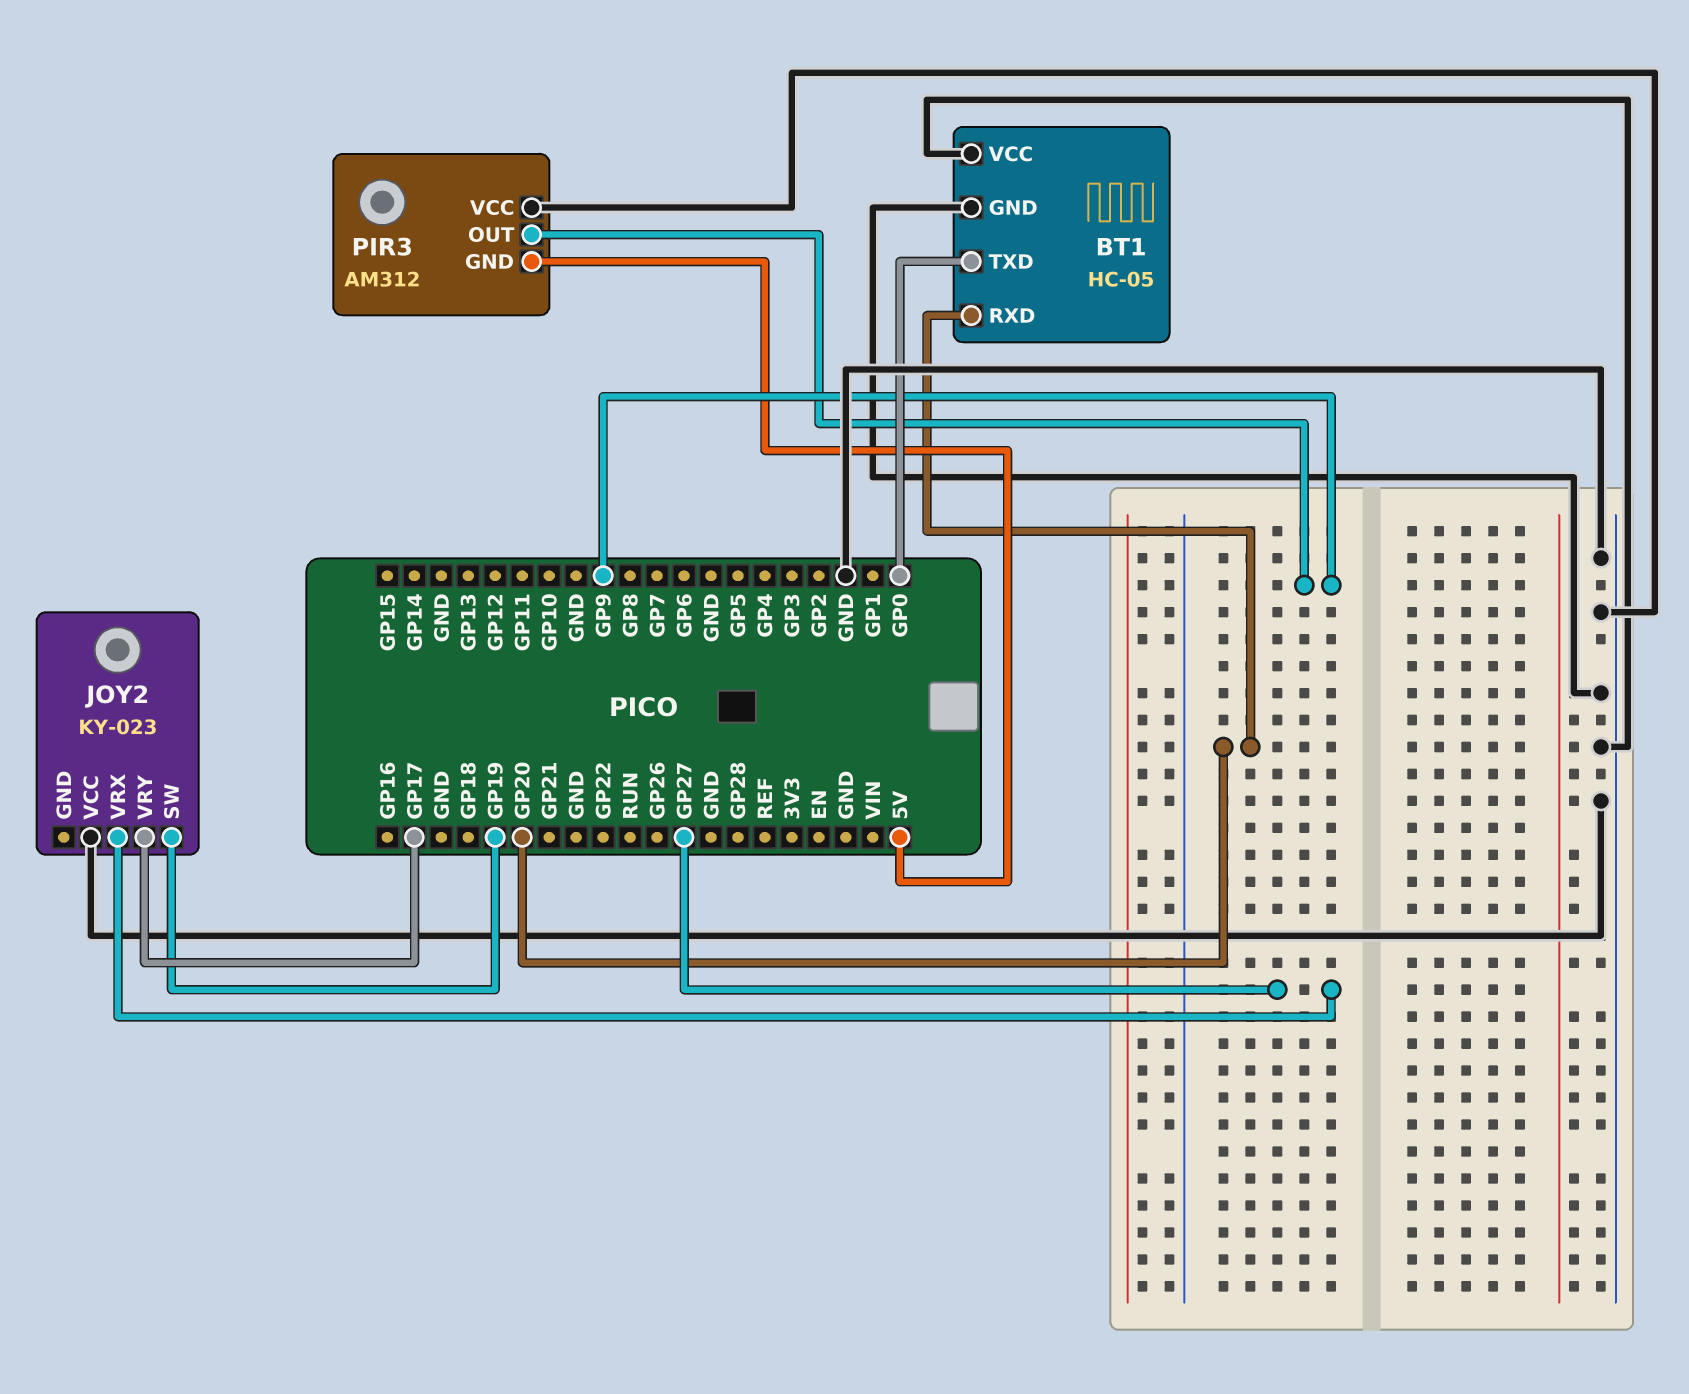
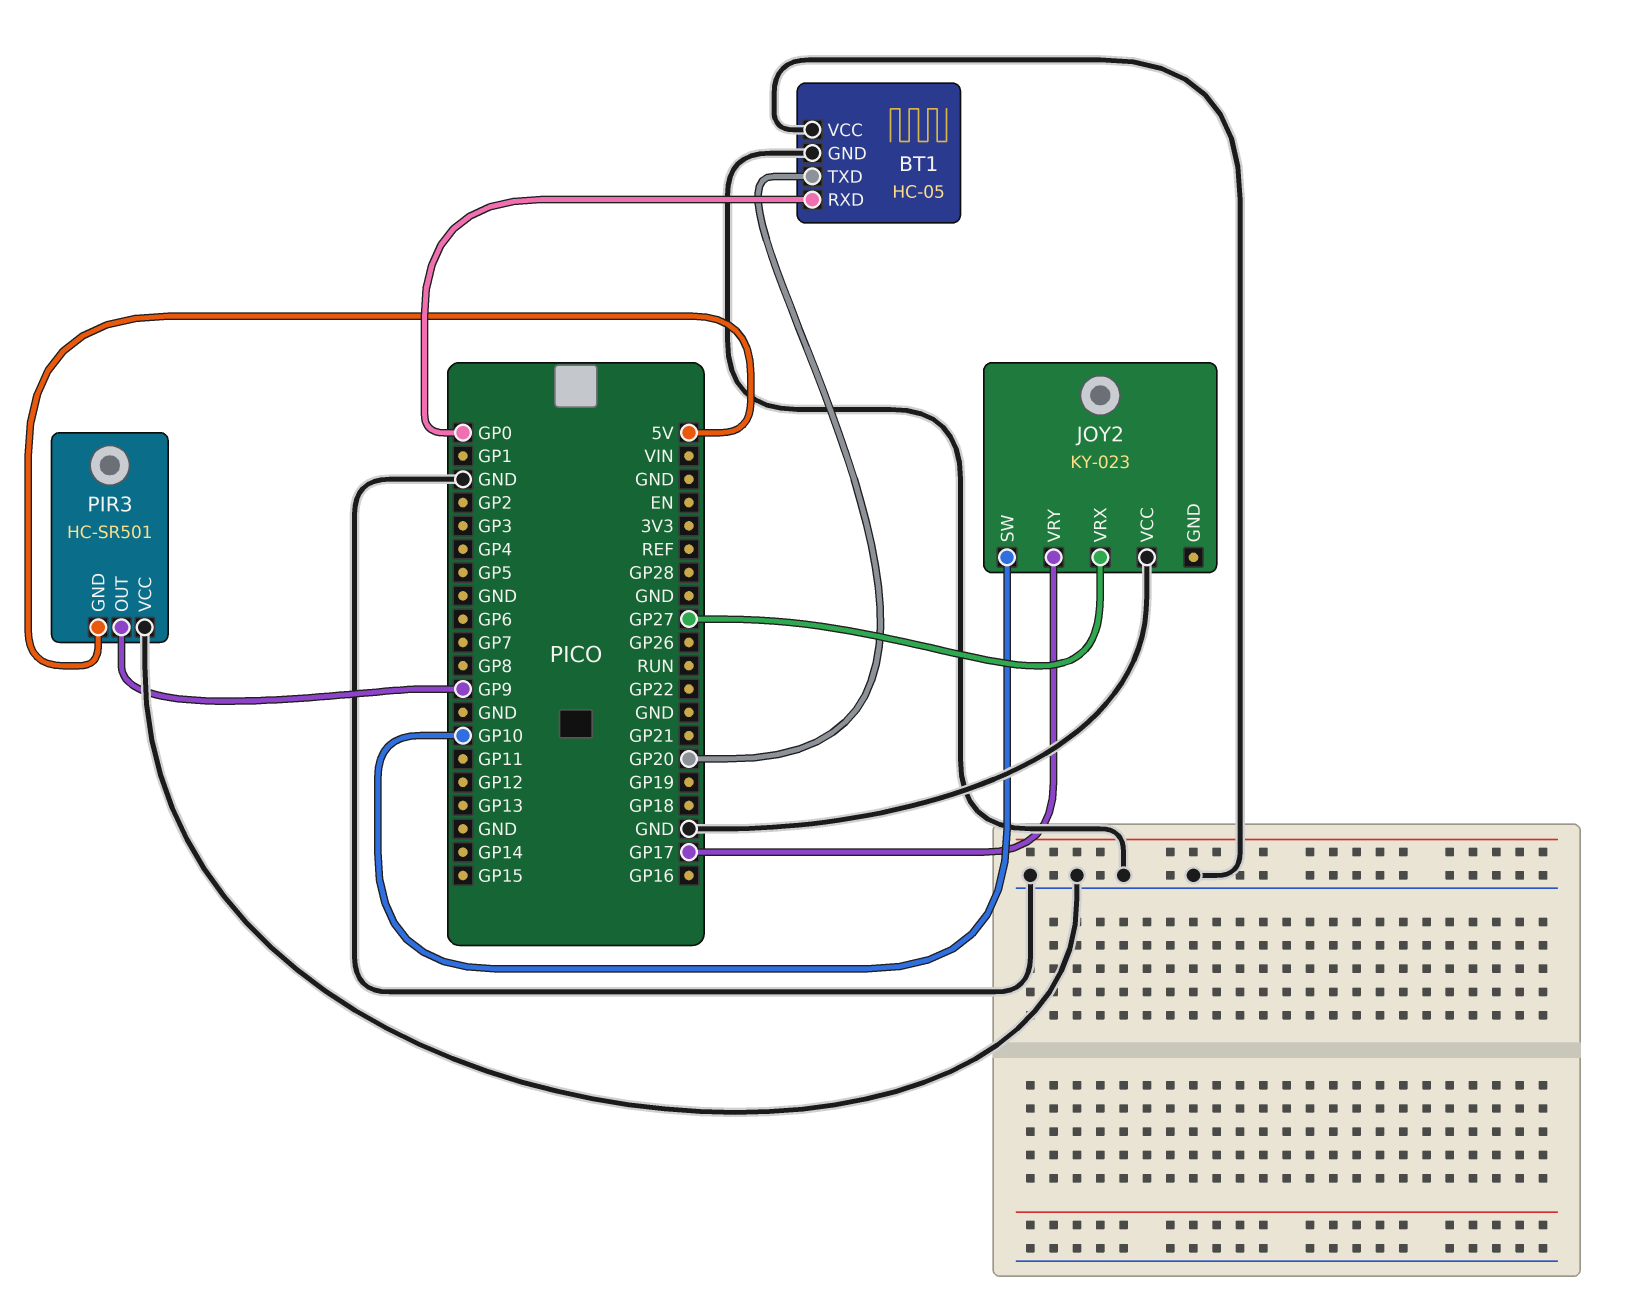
BT1 pin RXD: GP20 -> GP0
BT1 pin TXD: GP0 -> GP20
JOY2 pin SW: GP19 -> GP10
PIR3: AM312 -> HC-SR501

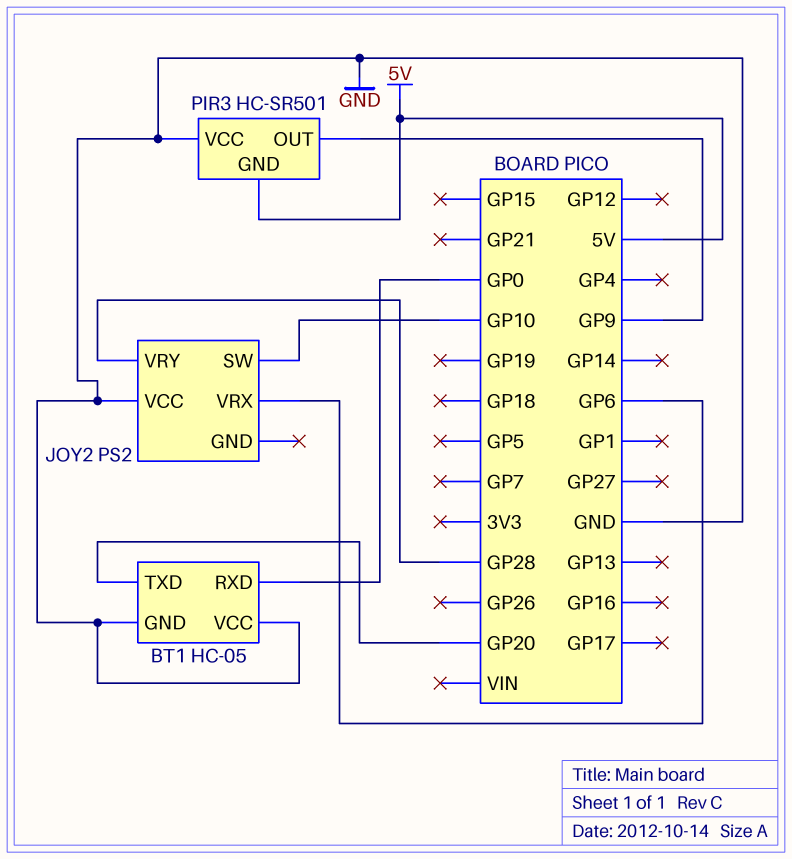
JOY2: KY-023 -> PS2
JOY2 pin VRX: GP27 -> GP6
JOY2 pin VRY: GP17 -> GP28

